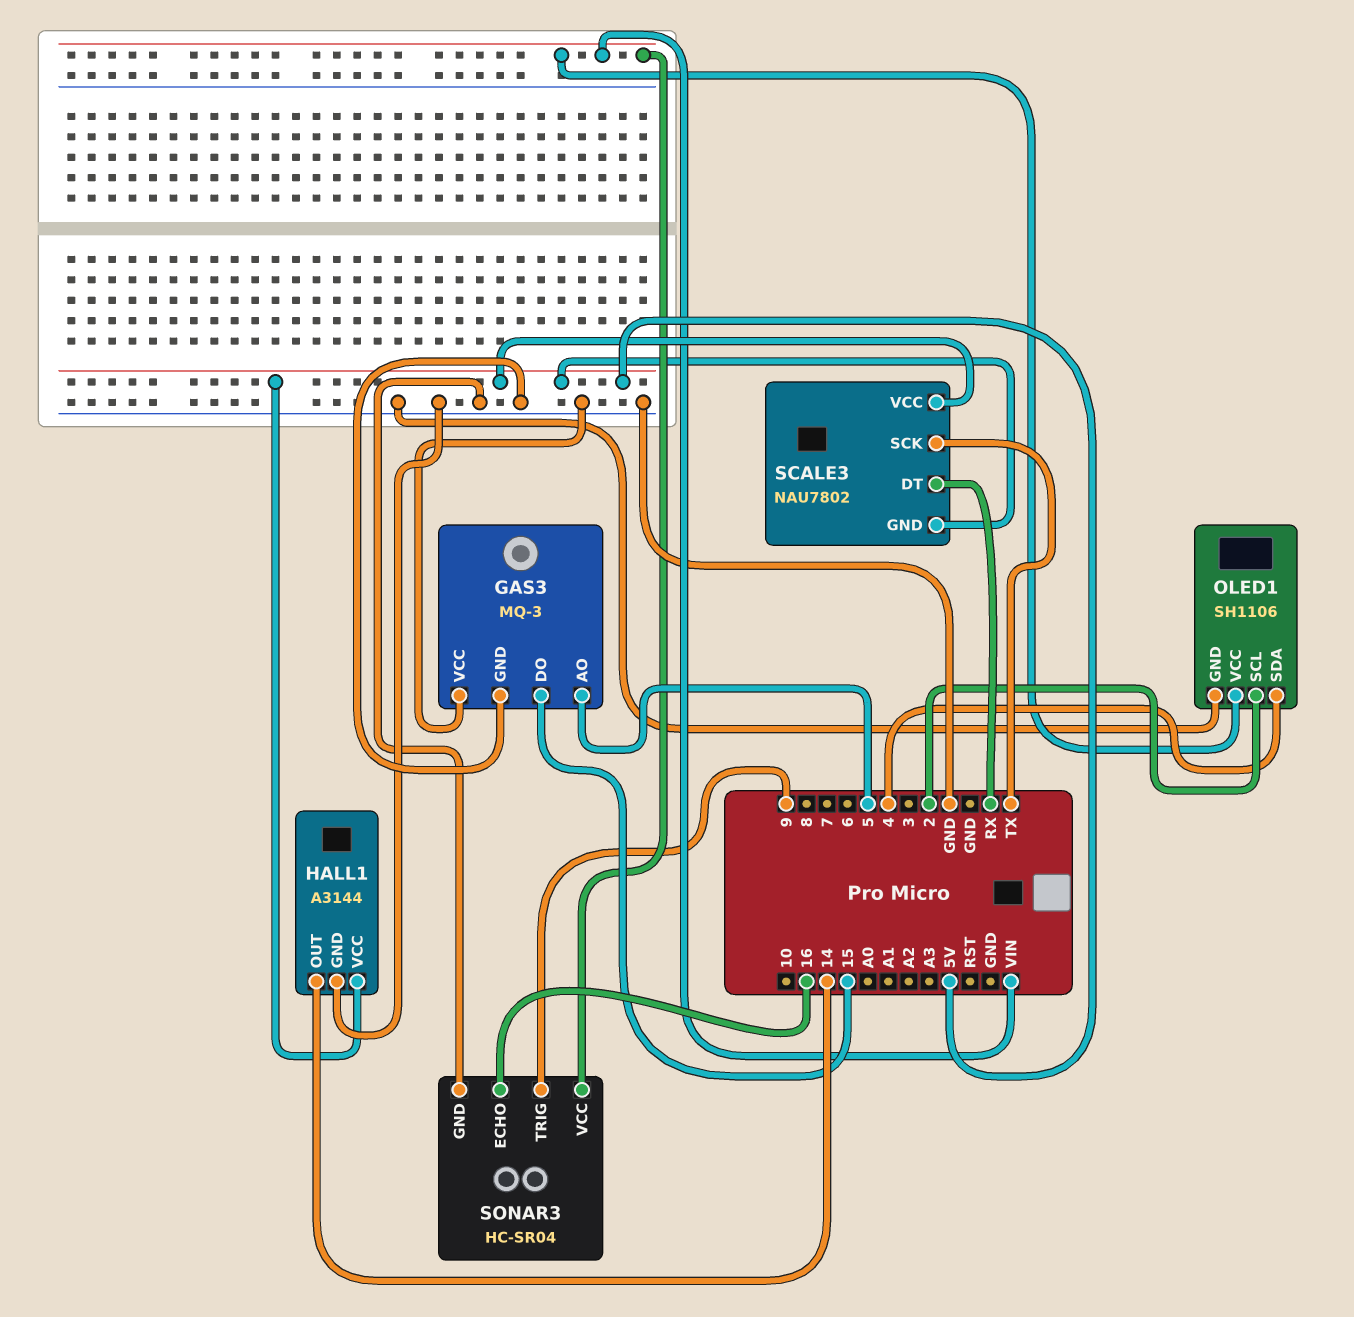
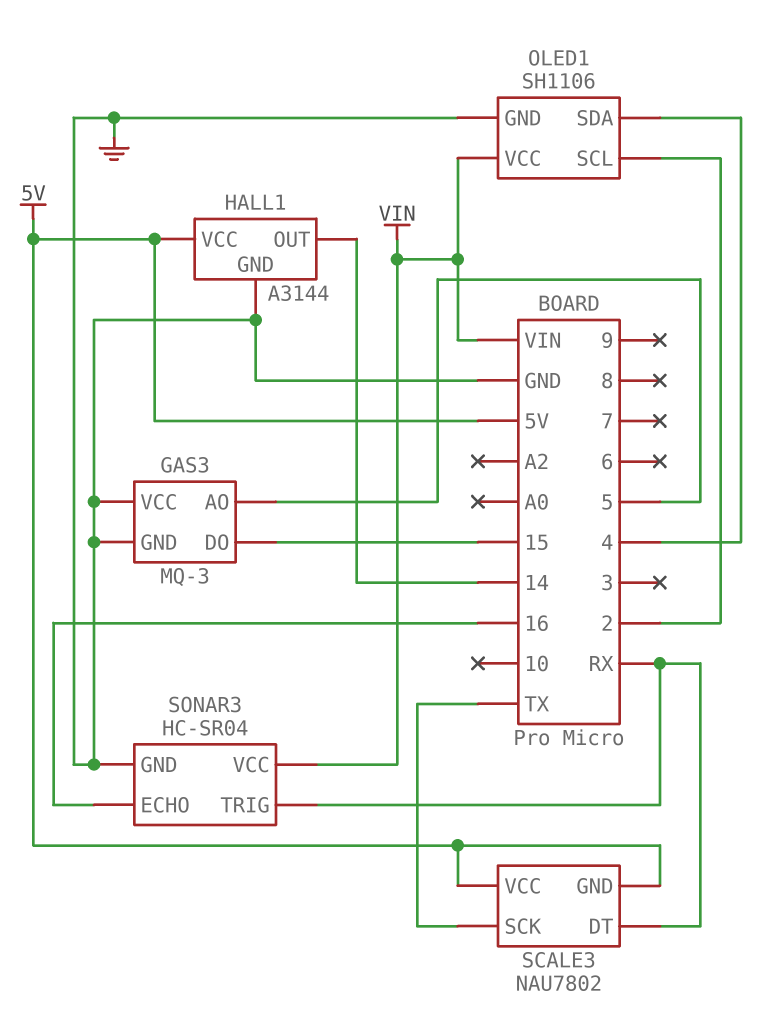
SONAR3 pin TRIG: 9 -> RX

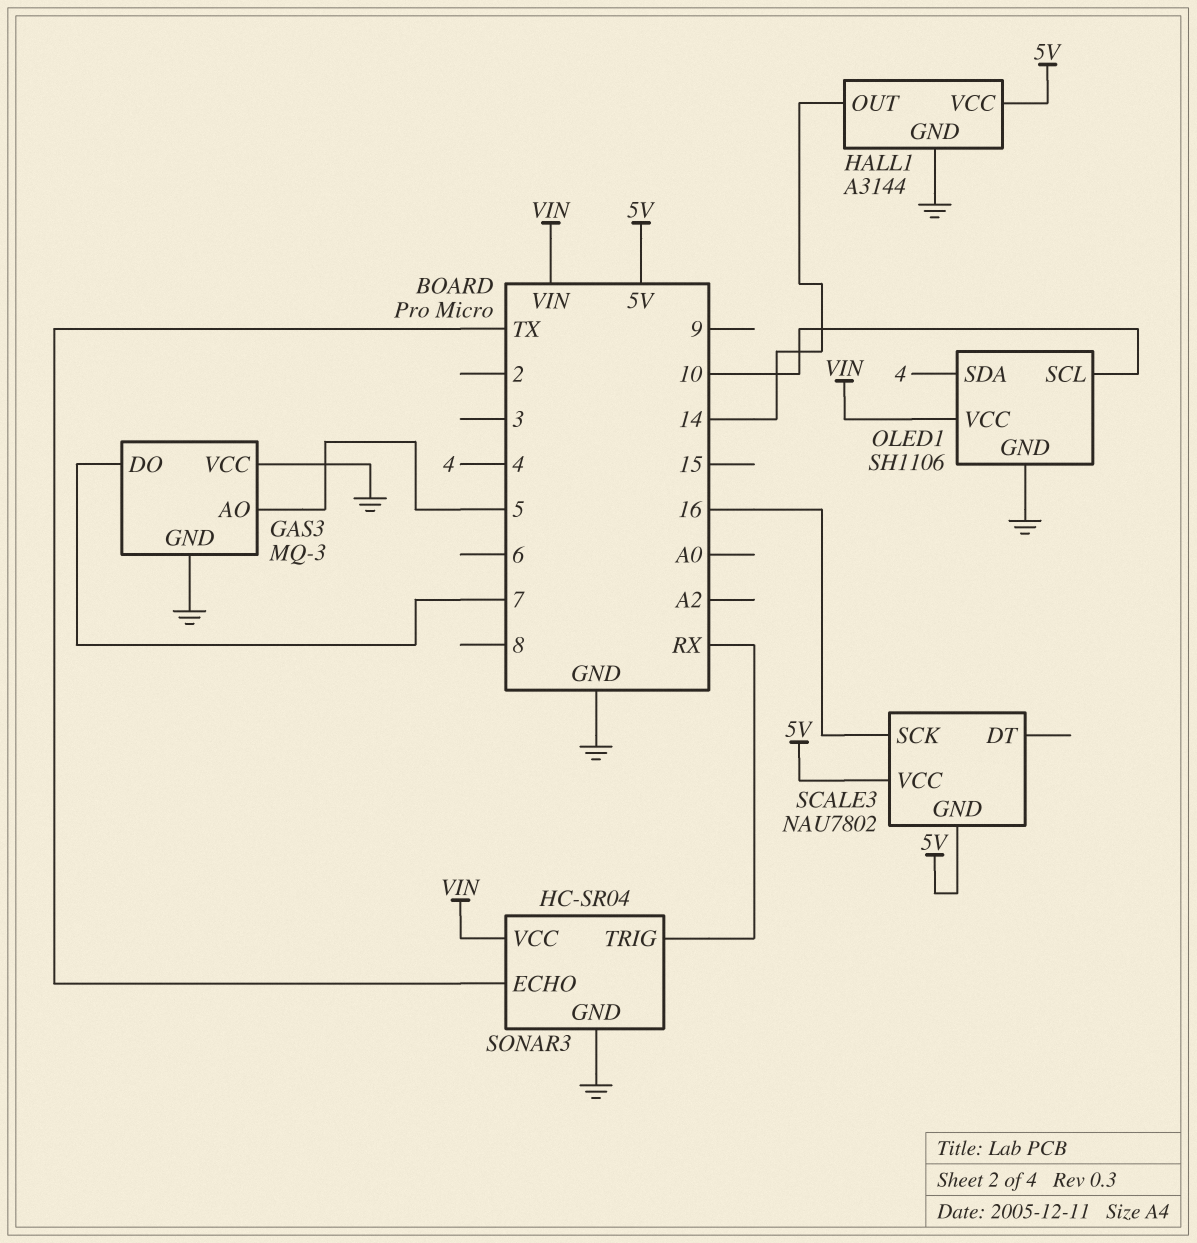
GAS3 pin DO: 15 -> 7
OLED1 pin SCL: 2 -> 10
SCALE3 pin DT: RX -> none
SCALE3 pin SCK: TX -> 16
SONAR3 pin ECHO: 16 -> TX

